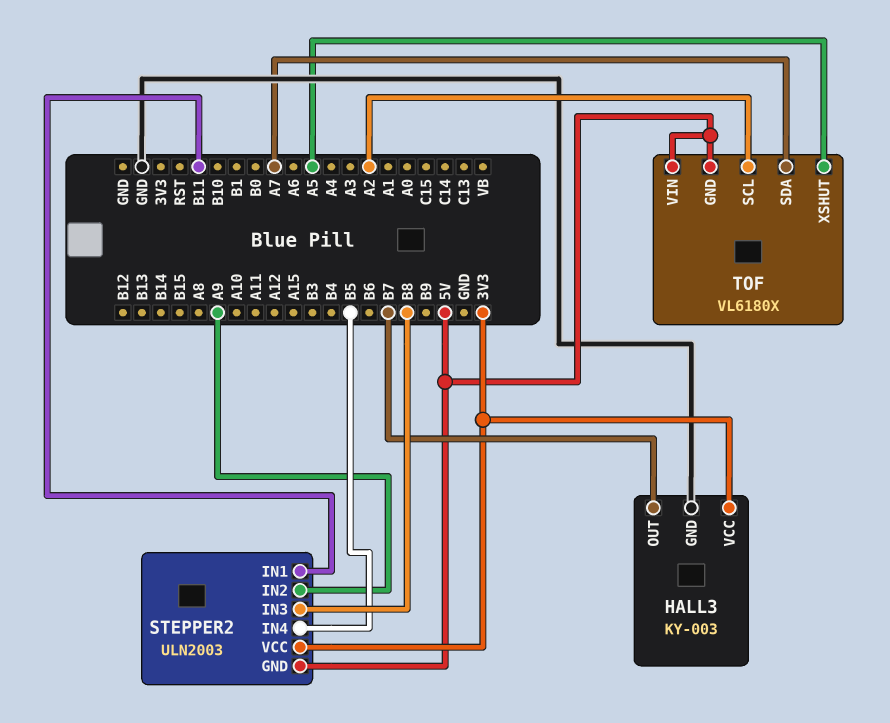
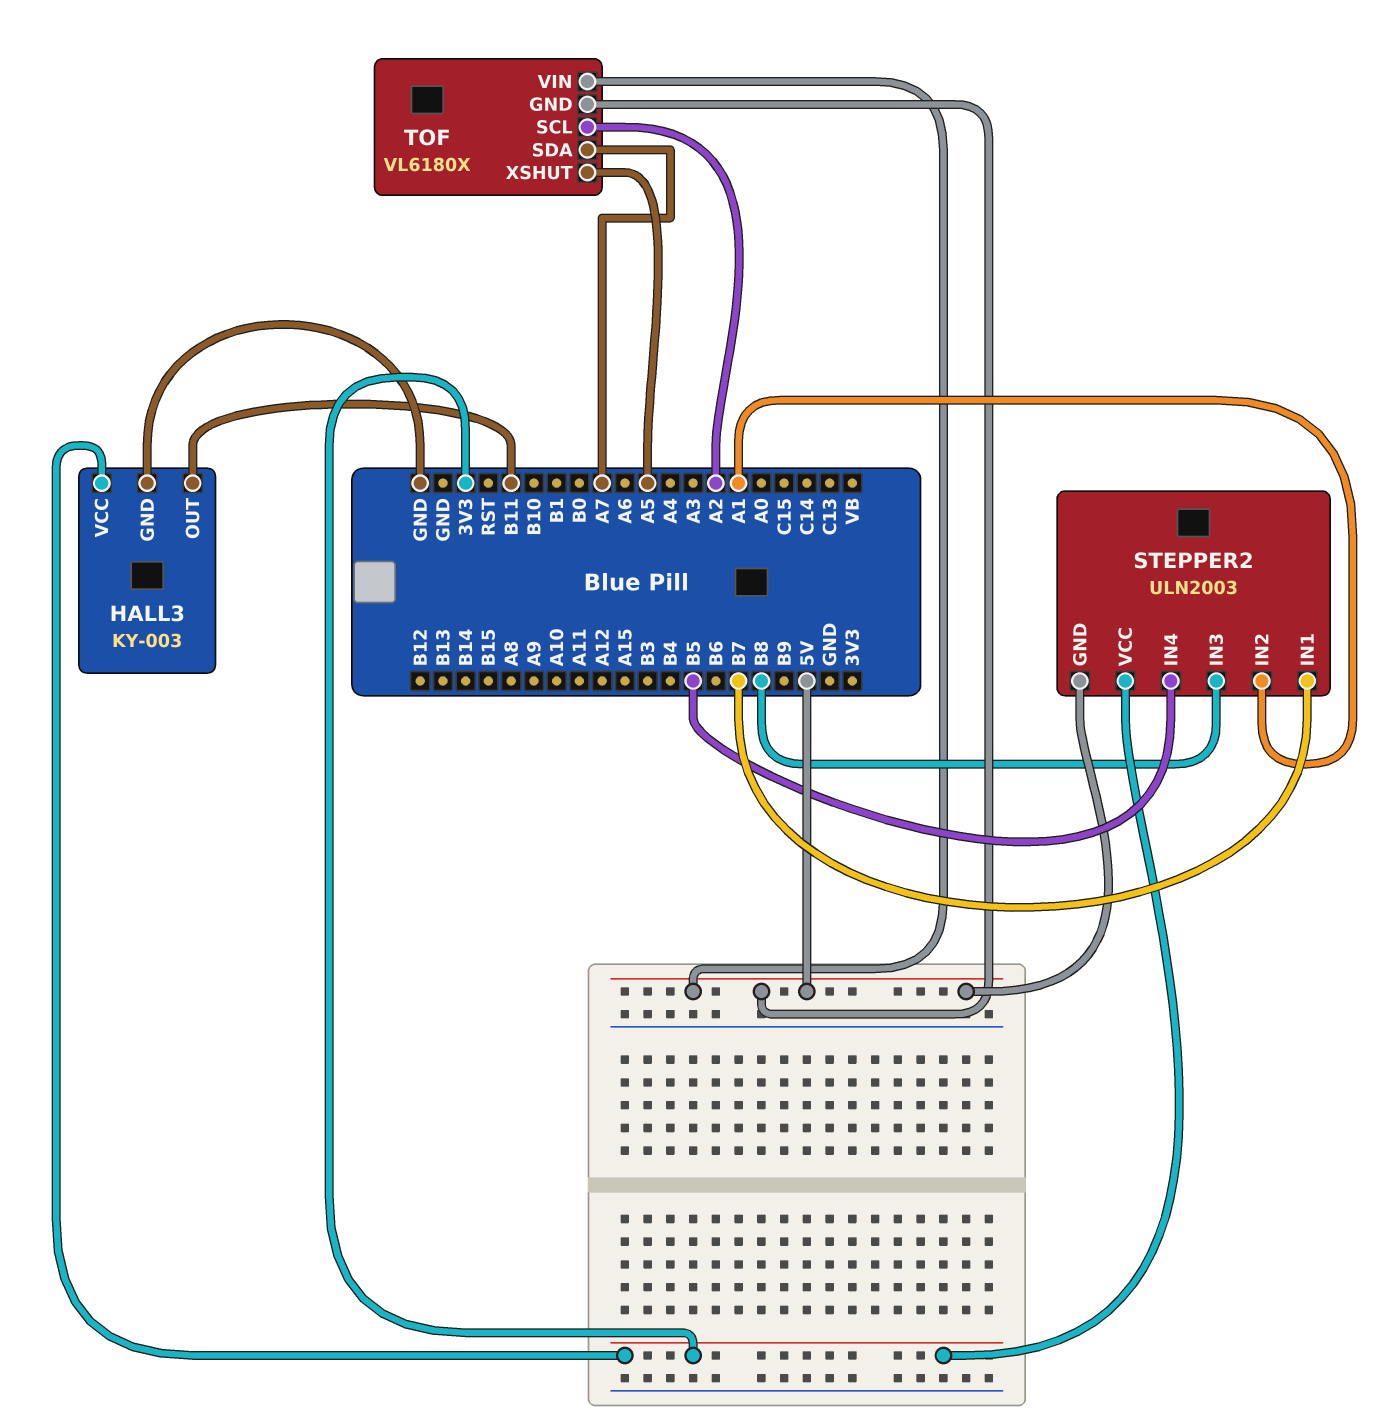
HALL3 pin OUT: B7 -> B11
STEPPER2 pin IN1: B11 -> B7
STEPPER2 pin IN2: A9 -> A1

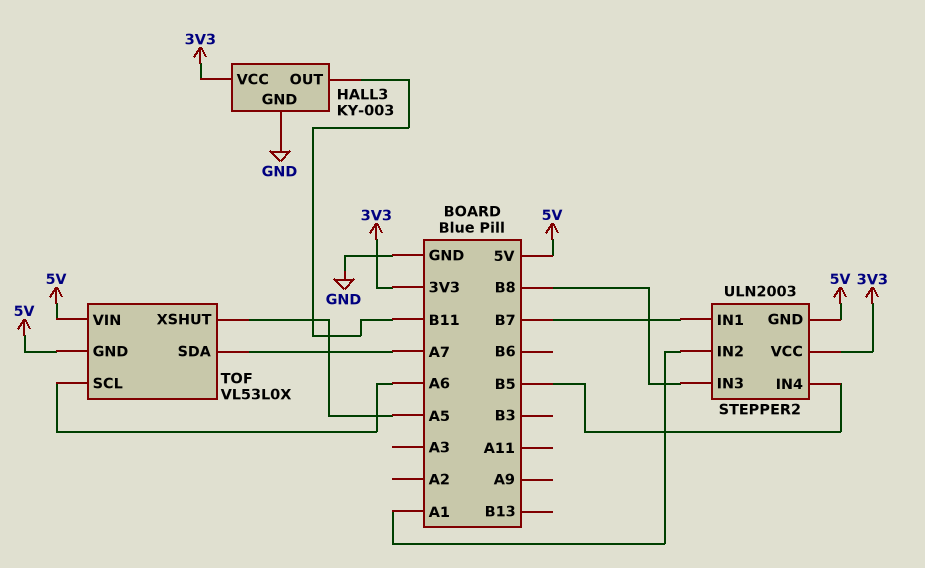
TOF: VL6180X -> VL53L0X
TOF pin SCL: A2 -> A6

